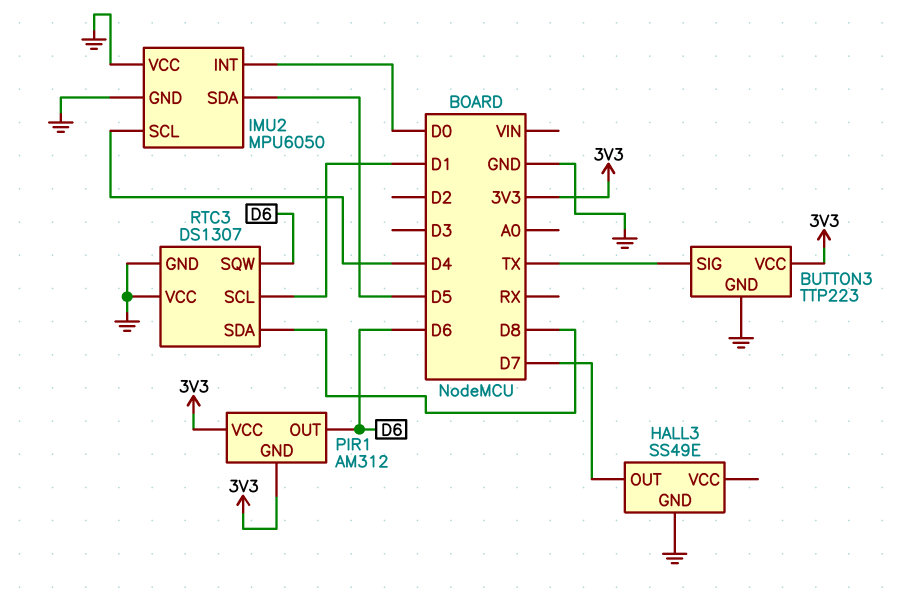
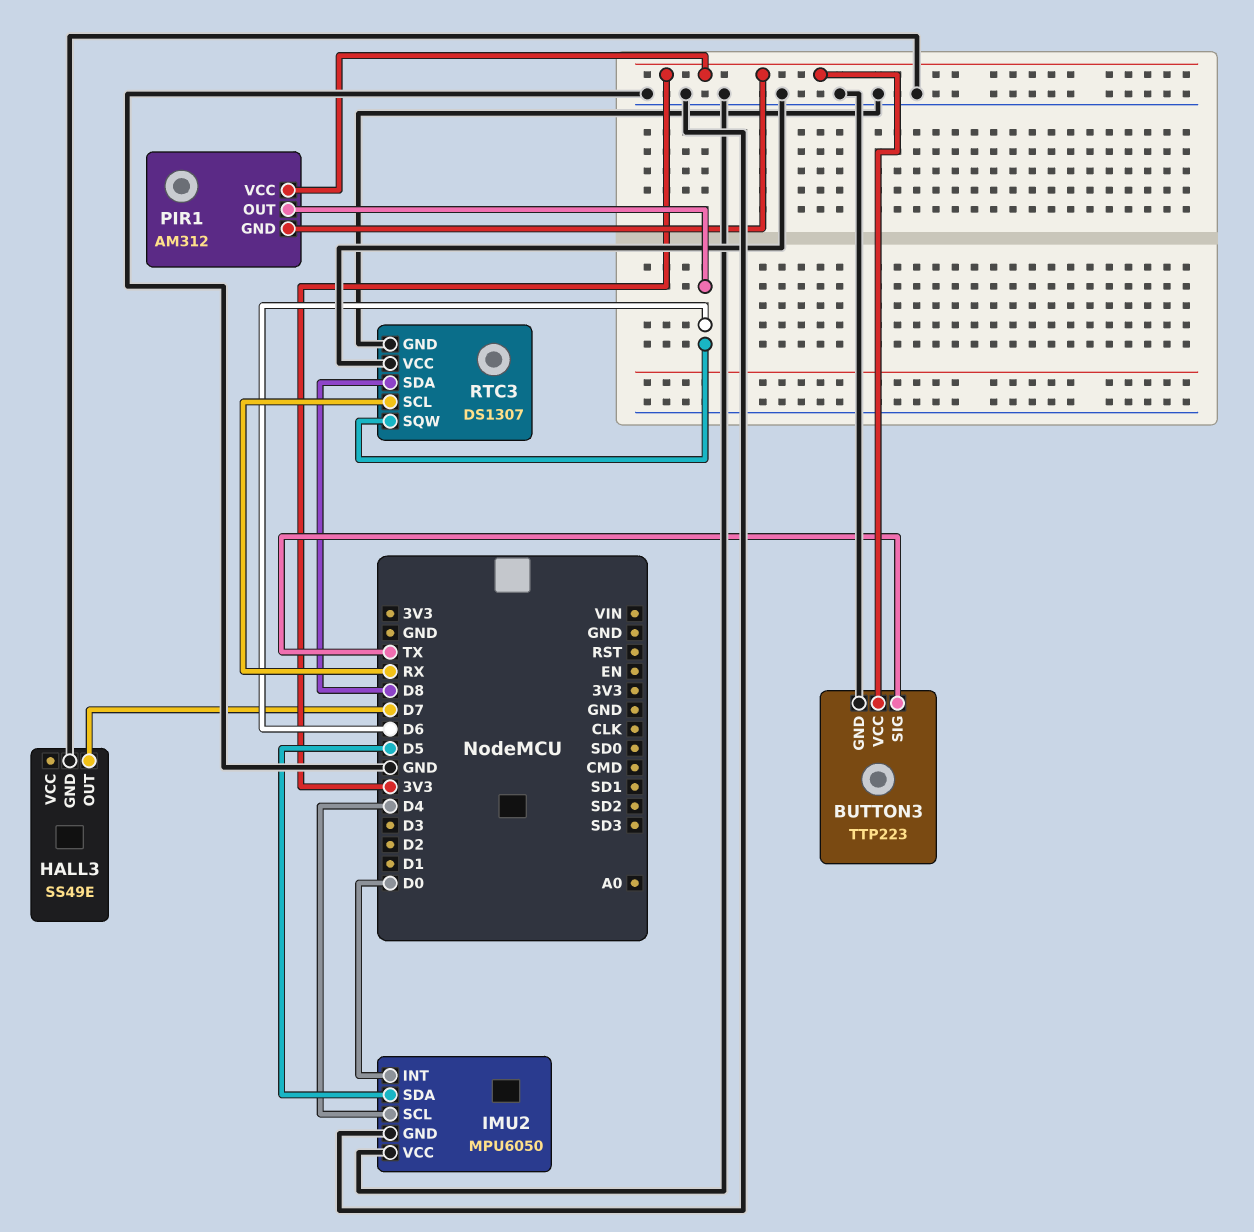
RTC3 pin SCL: D1 -> RX

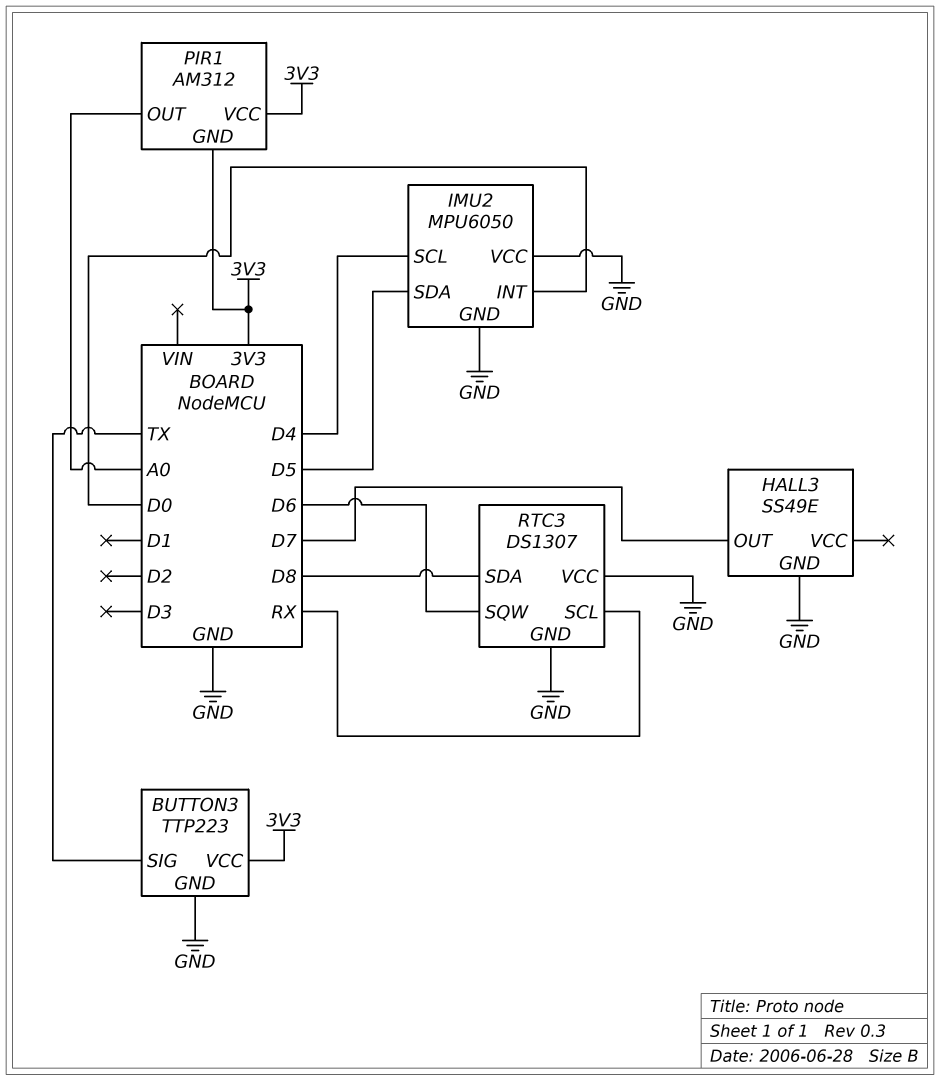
PIR1 pin OUT: D6 -> A0

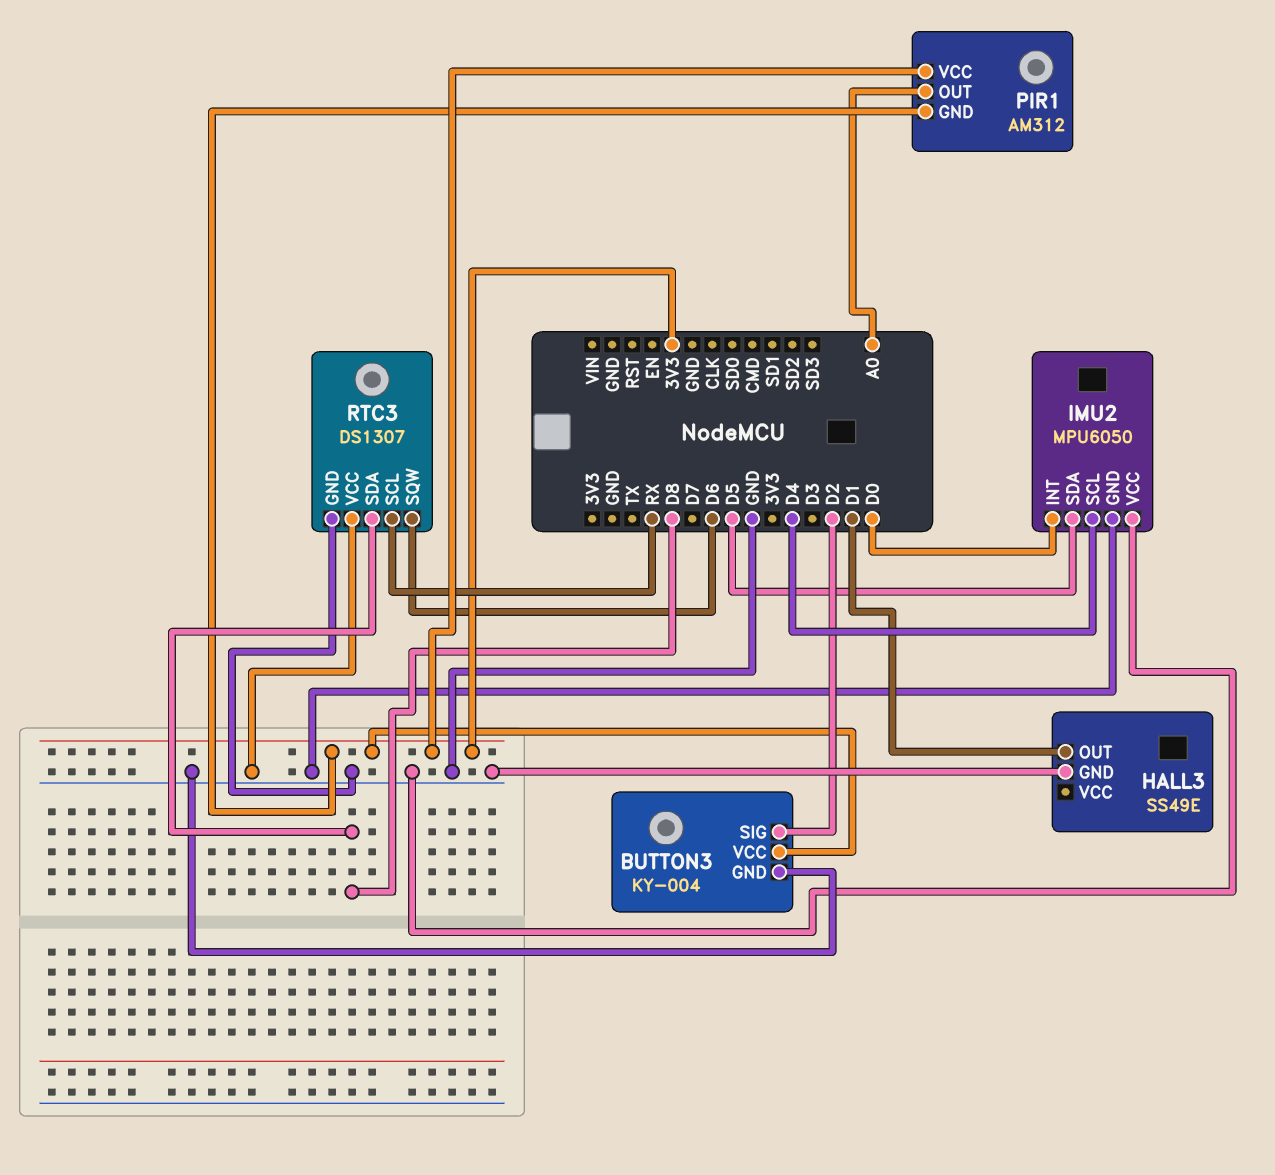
BUTTON3: TTP223 -> KY-004
BUTTON3 pin SIG: TX -> D2
HALL3 pin OUT: D7 -> D1

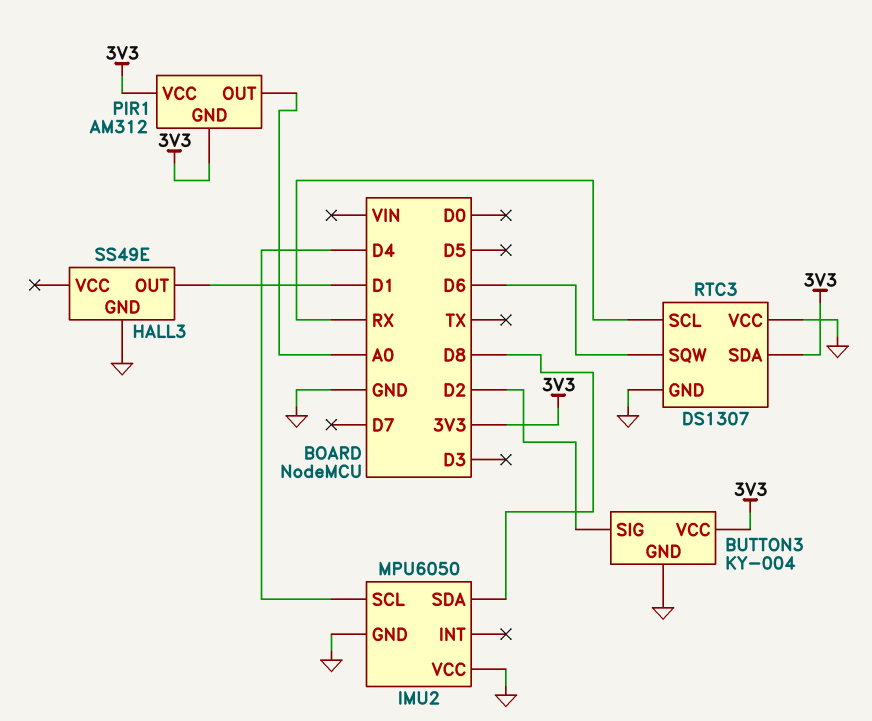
IMU2 pin INT: D0 -> none
IMU2 pin SDA: D5 -> D8
RTC3 pin SDA: D8 -> 3V3

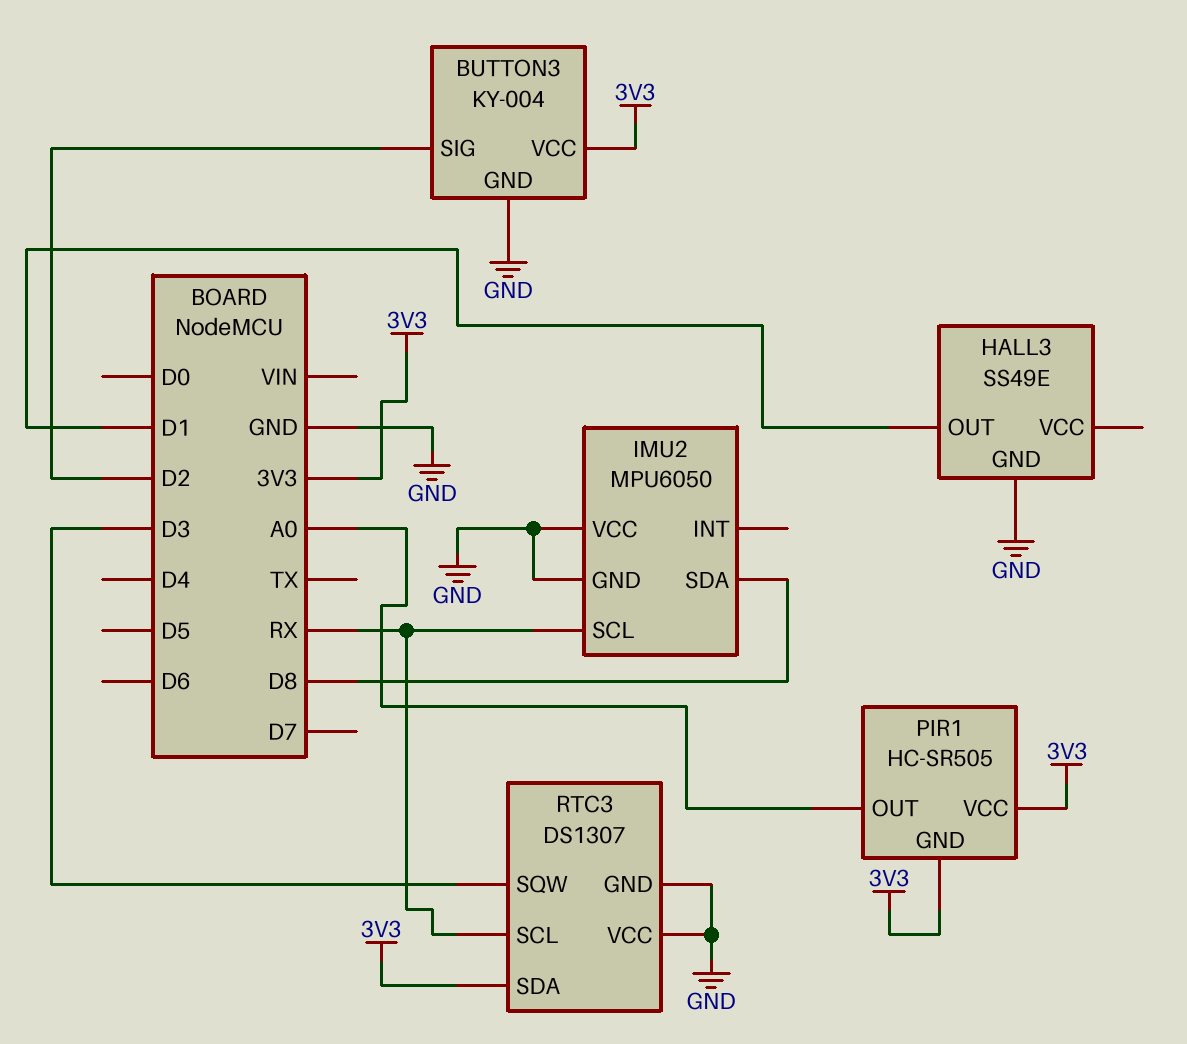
IMU2 pin SCL: D4 -> RX
PIR1: AM312 -> HC-SR505
RTC3 pin SQW: D6 -> D3

